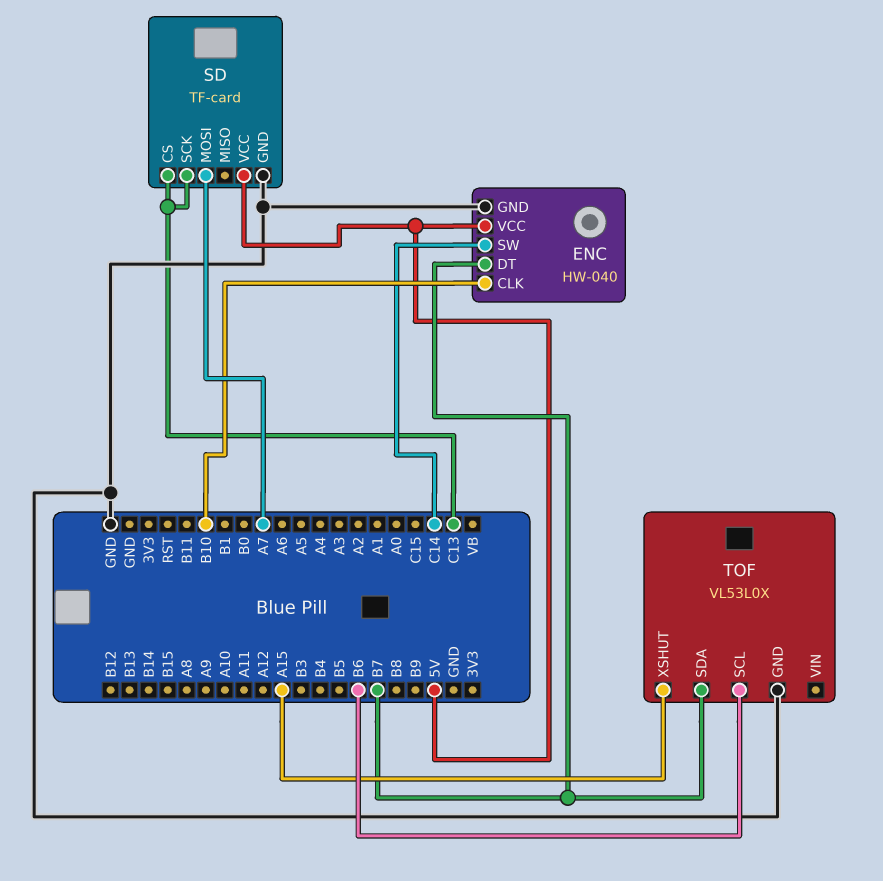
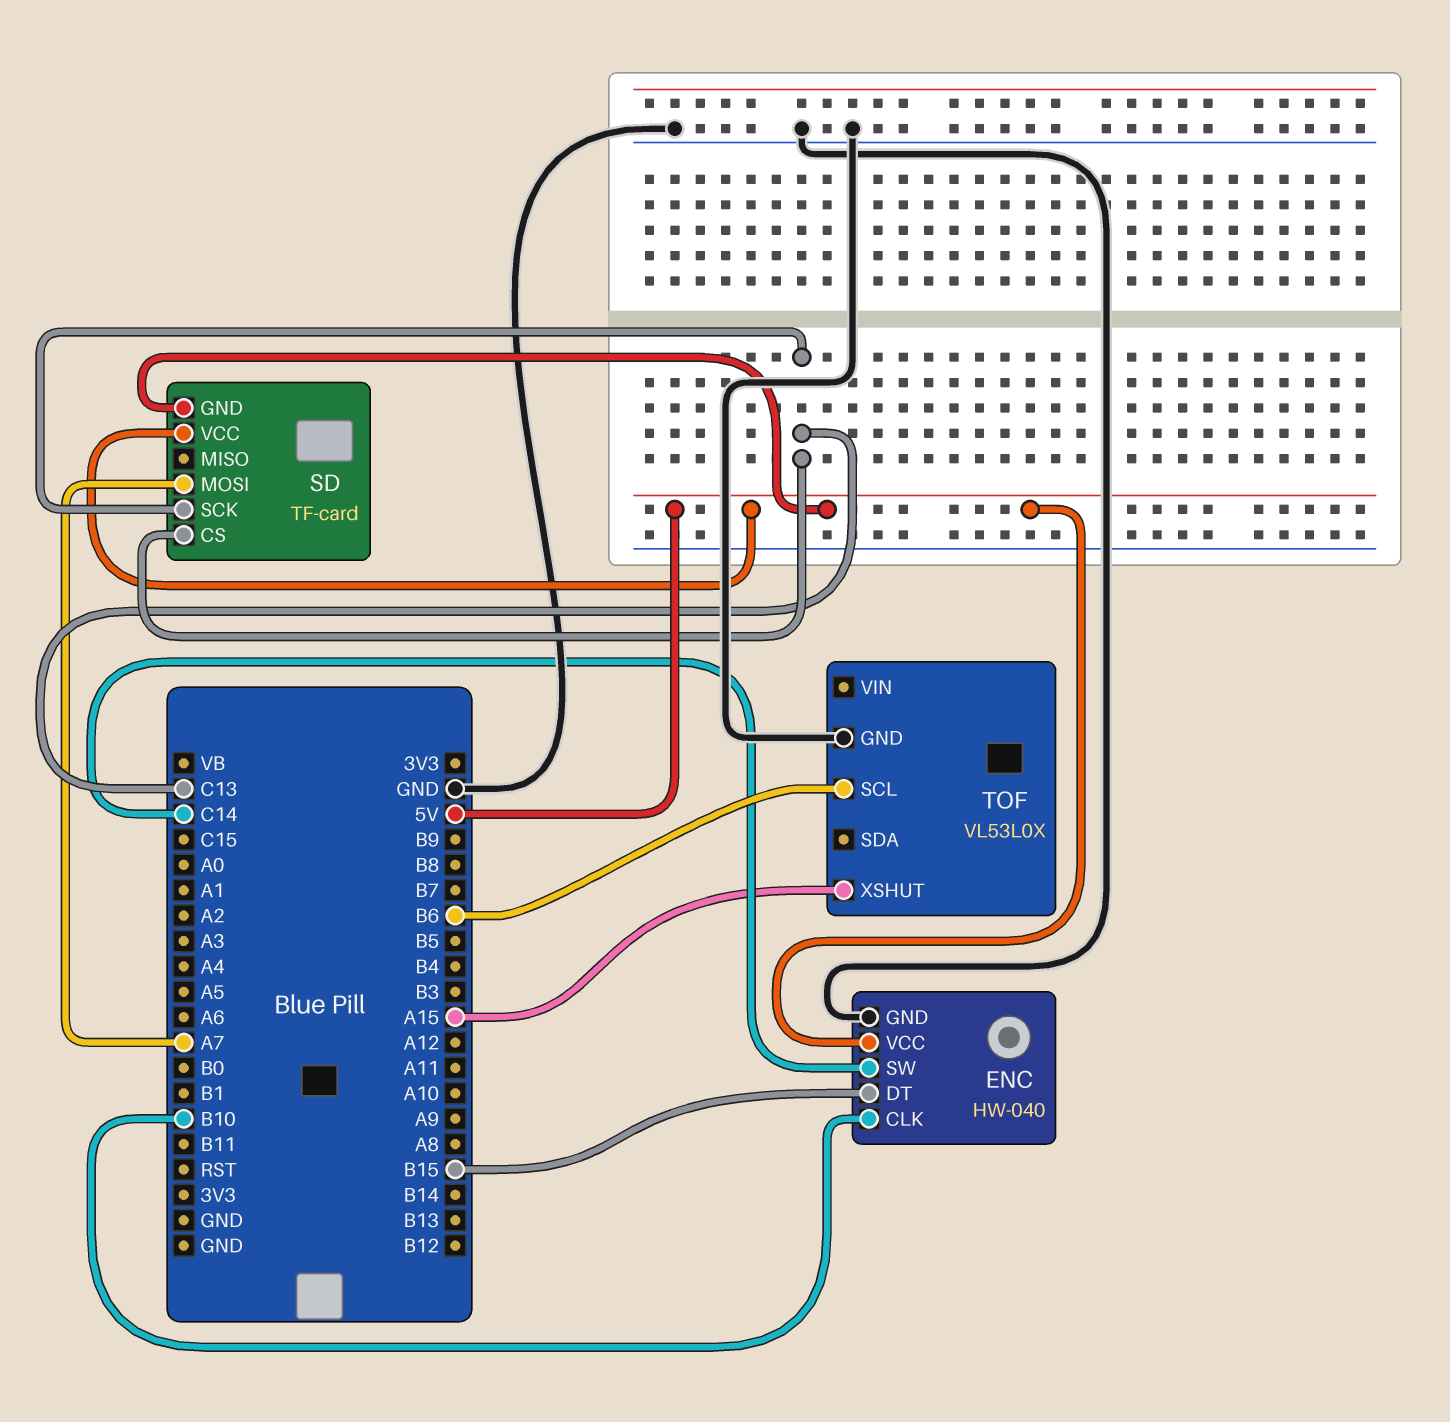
ENC pin DT: B7 -> B15
SD pin GND: GND -> 5V
TOF pin SDA: B7 -> none

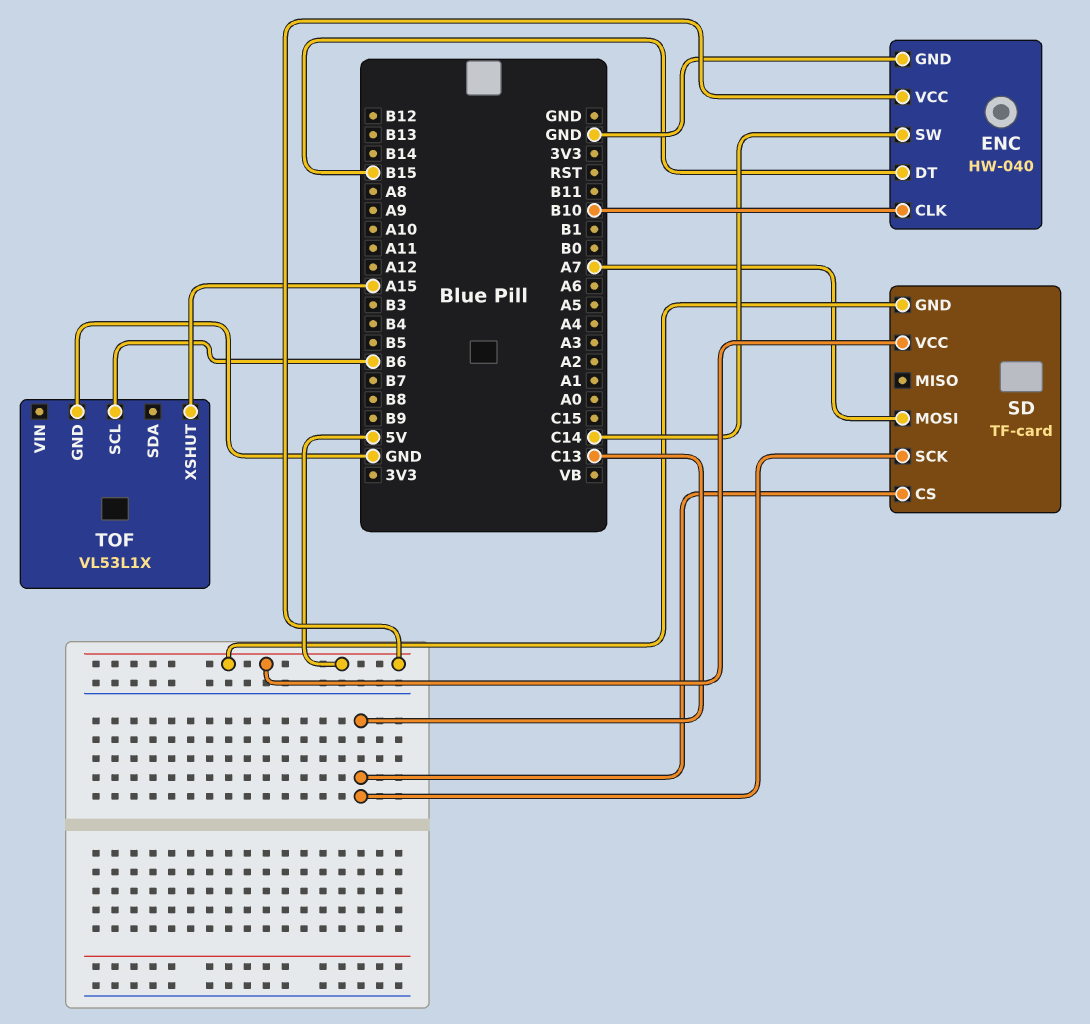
TOF: VL53L0X -> VL53L1X

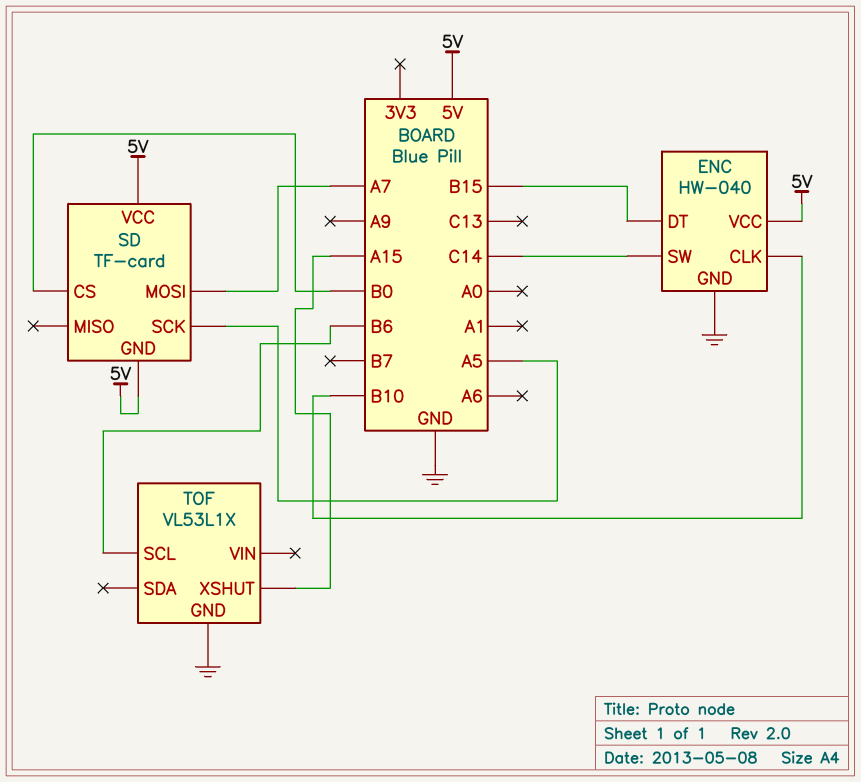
SD pin CS: C13 -> B0
SD pin SCK: C13 -> A5

